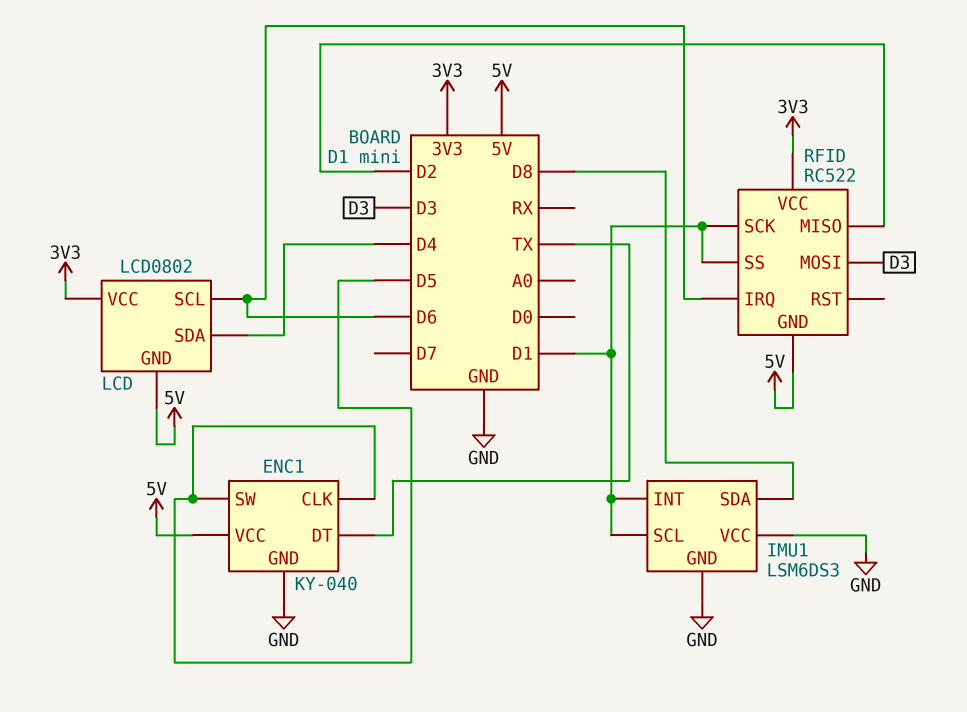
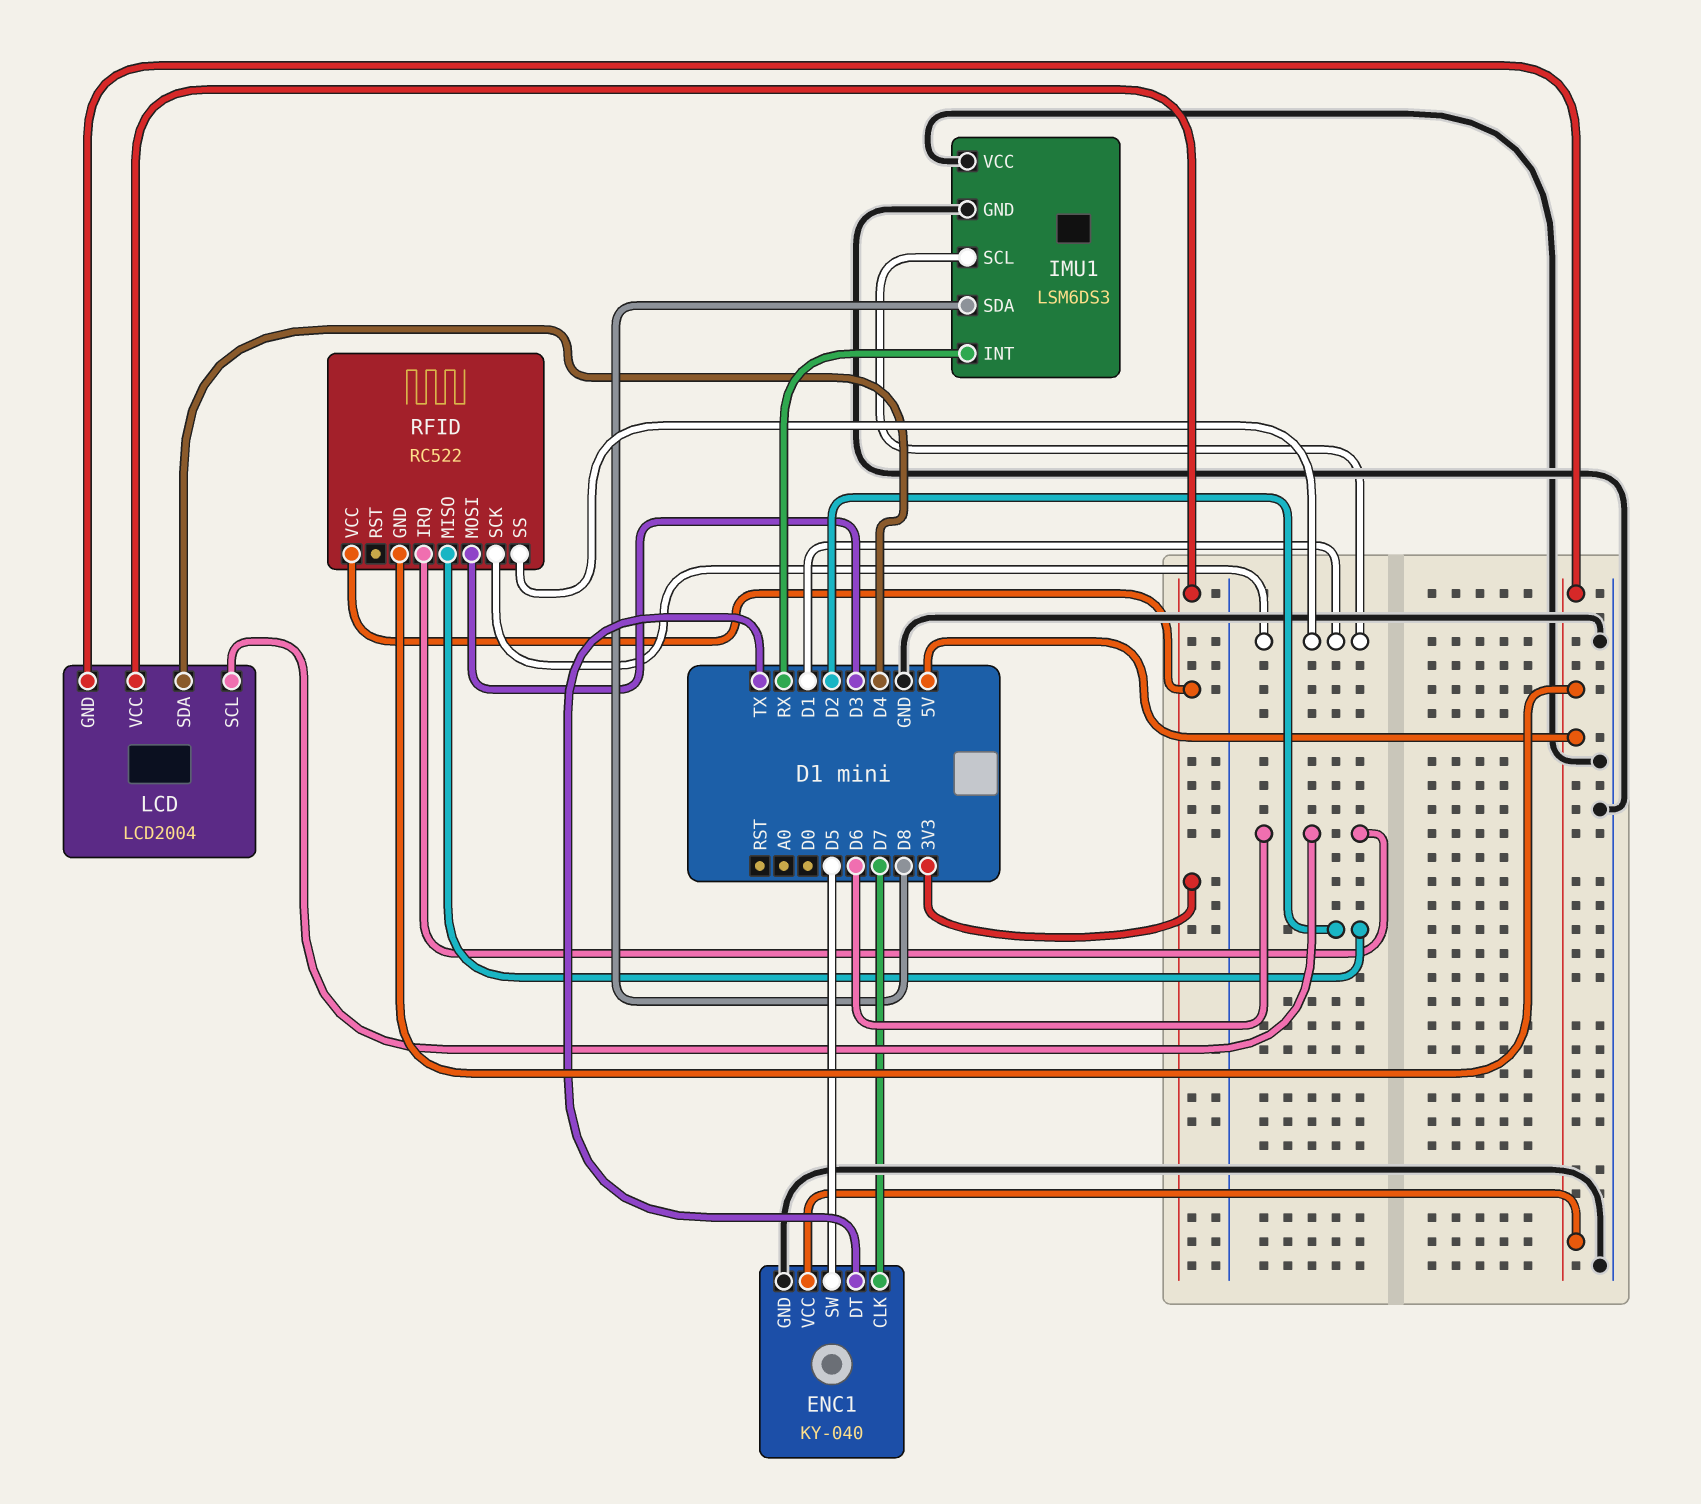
ENC1 pin CLK: D5 -> D7
IMU1 pin INT: D1 -> RX
LCD: LCD0802 -> LCD2004

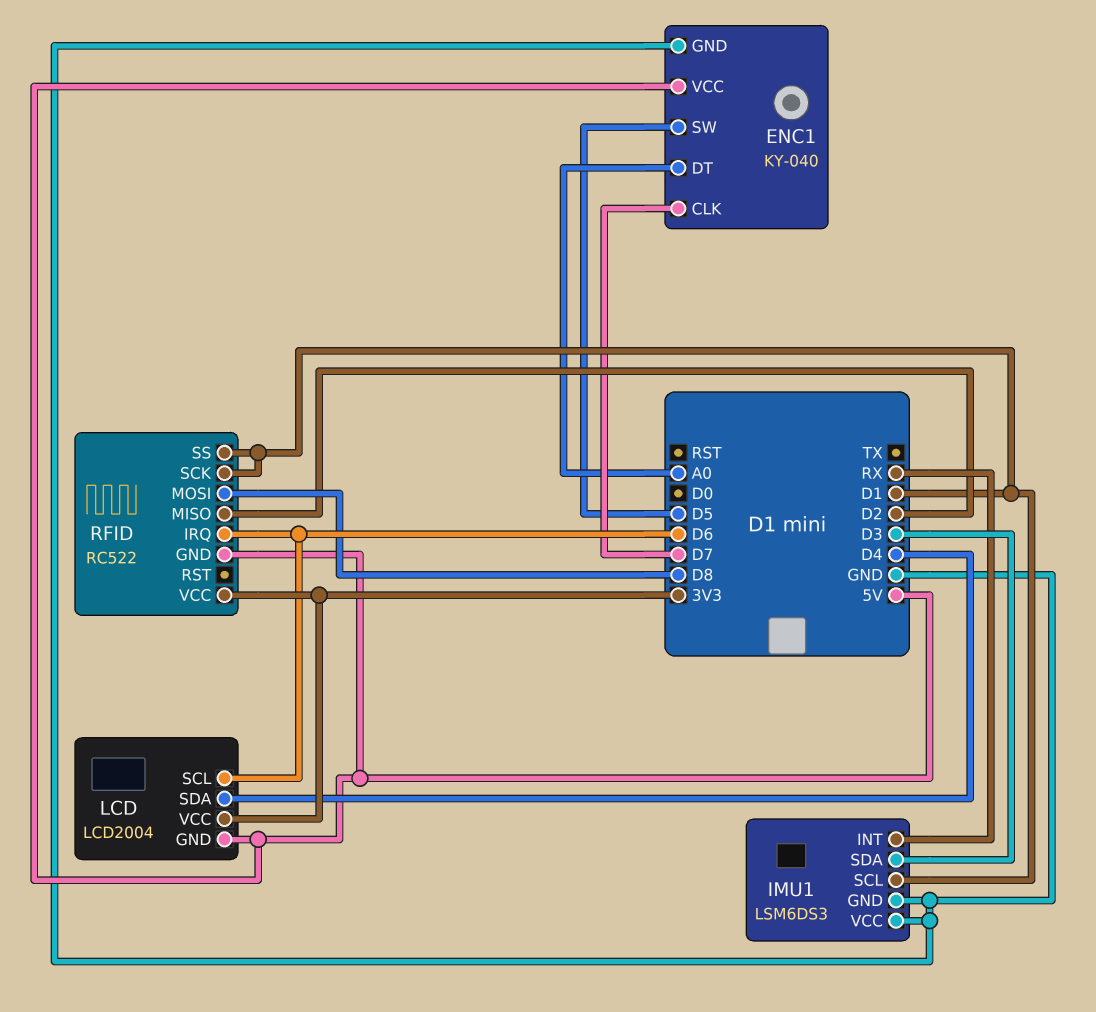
ENC1 pin DT: TX -> A0
IMU1 pin SDA: D8 -> D3
RFID pin MOSI: D3 -> D8

